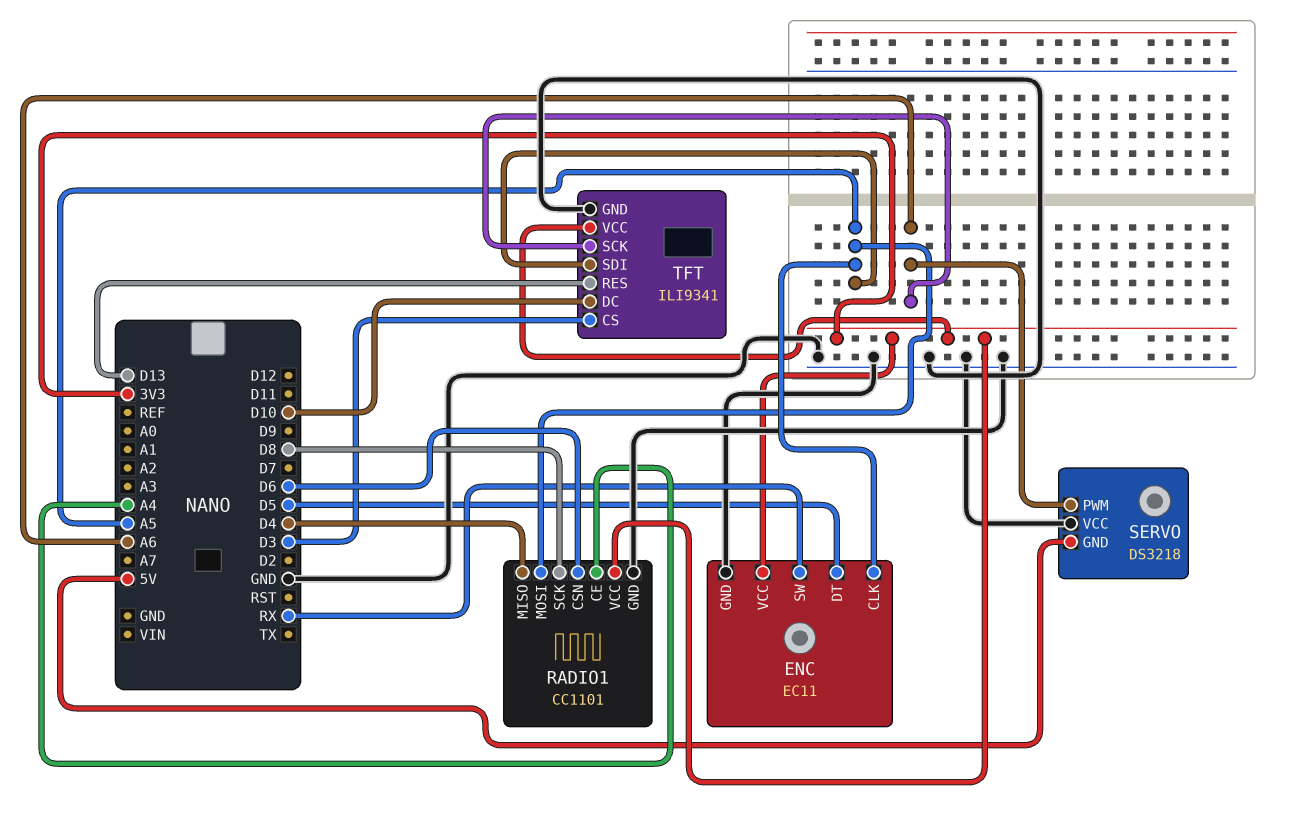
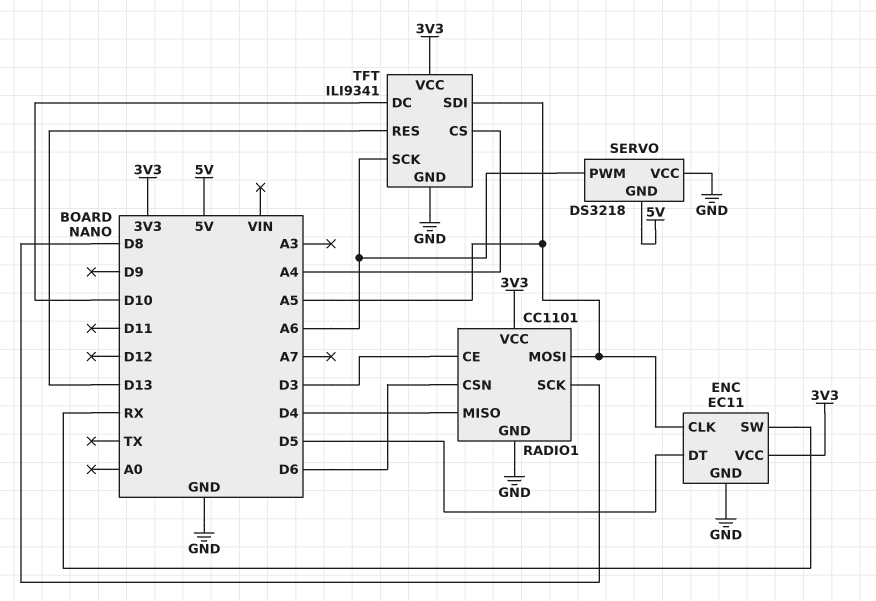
RADIO1 pin CE: A4 -> D3
TFT pin CS: D3 -> A4

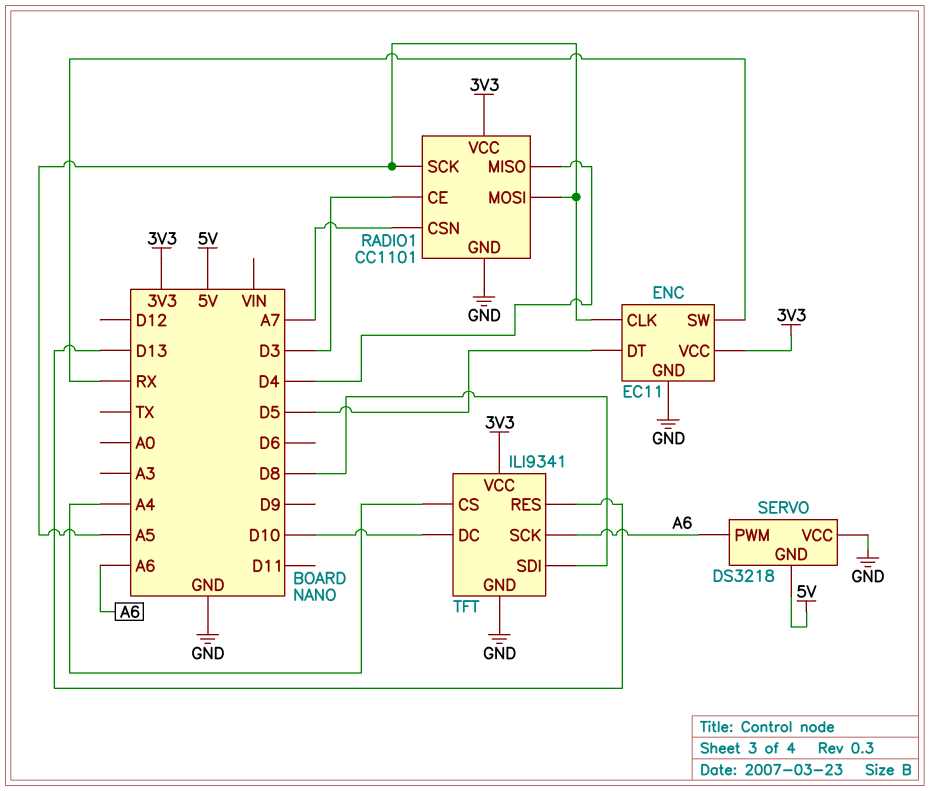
RADIO1 pin CSN: D6 -> A7
RADIO1 pin SCK: D8 -> A5
TFT pin SDI: A5 -> D8

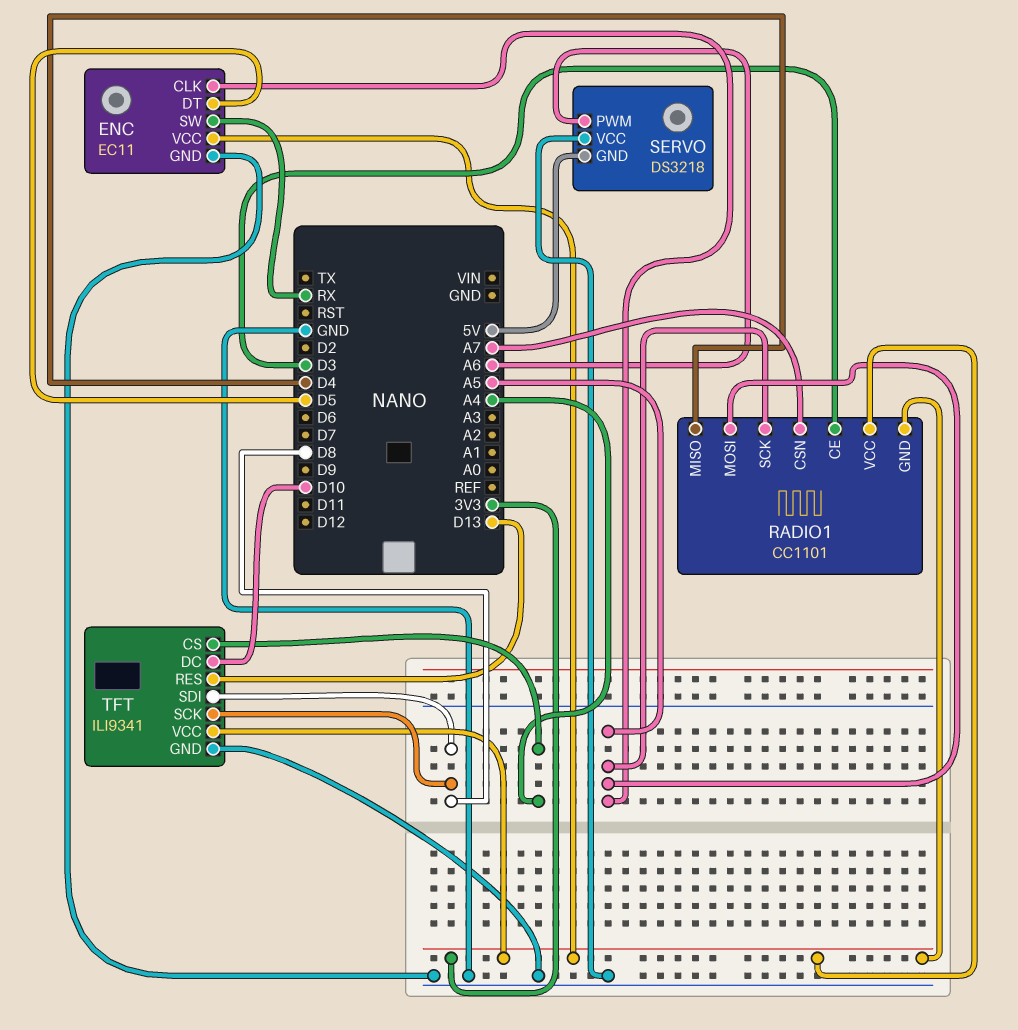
RADIO1 pin GND: GND -> 3V3
TFT pin SCK: A6 -> D8

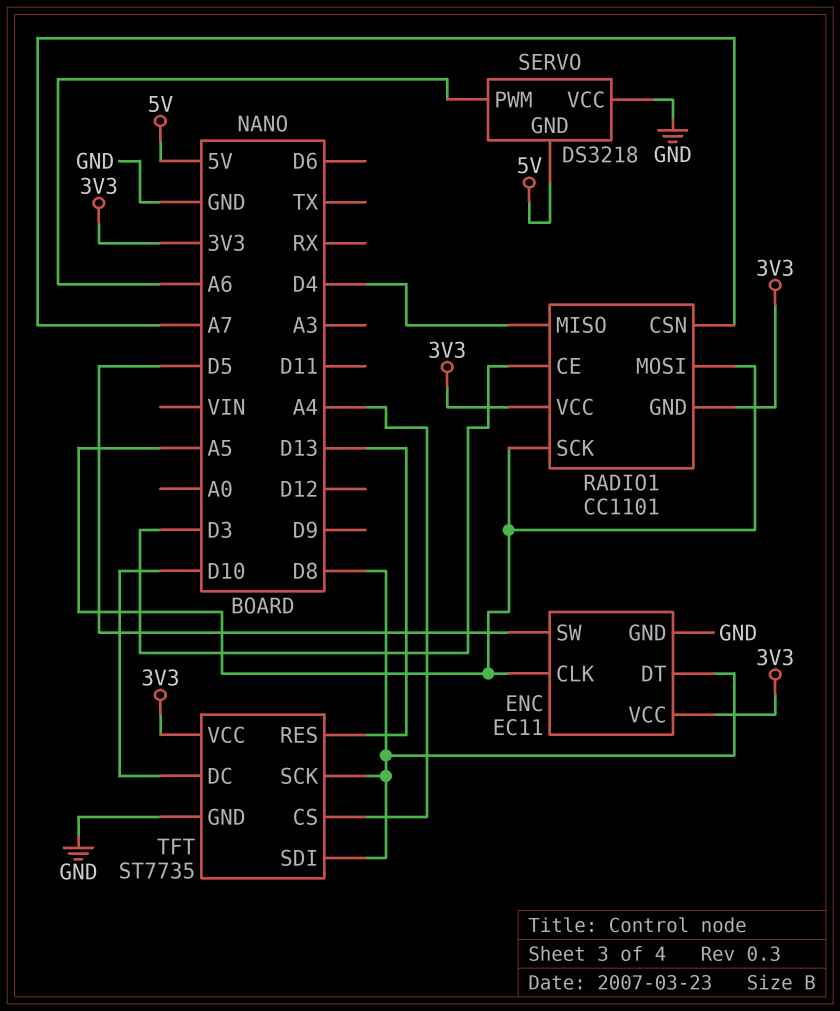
ENC pin DT: D5 -> D8
ENC pin SW: RX -> D5
TFT: ILI9341 -> ST7735

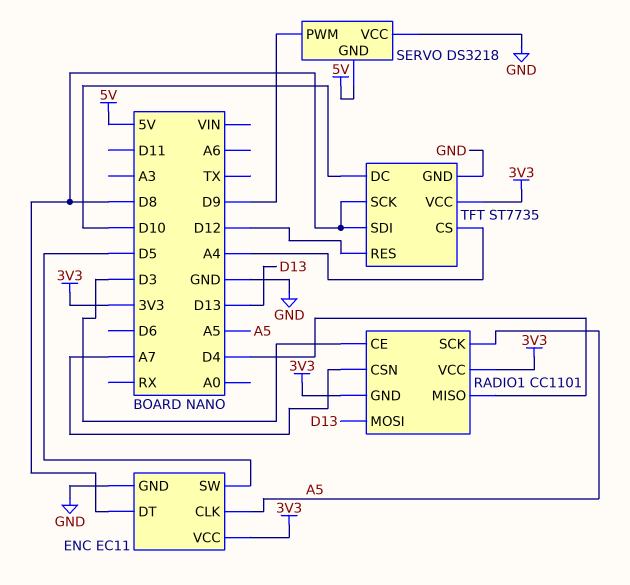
RADIO1 pin MOSI: A5 -> D13
SERVO pin PWM: A6 -> D9
TFT pin RES: D13 -> D12

